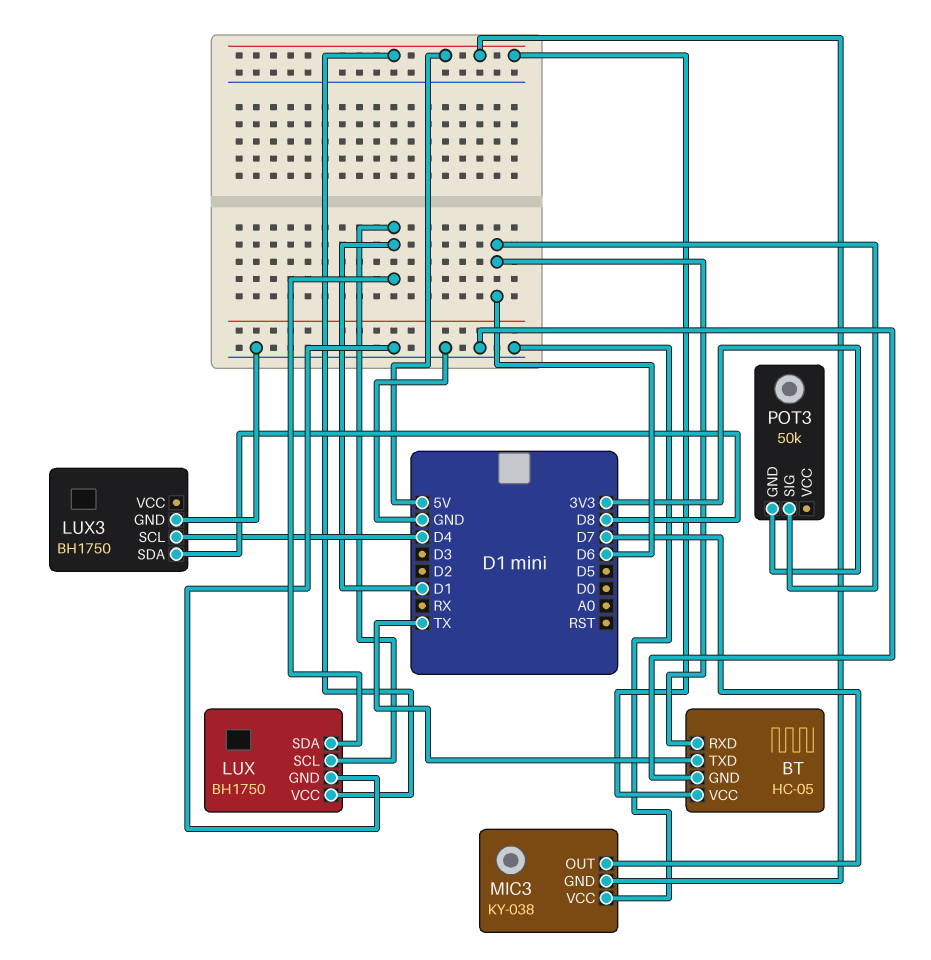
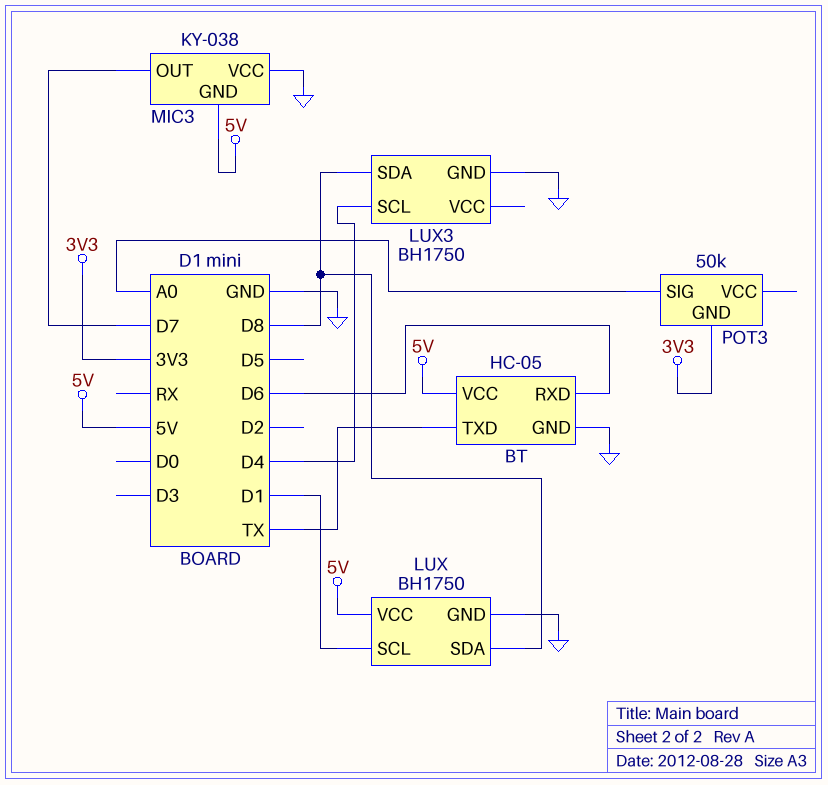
LUX pin SDA: D1 -> D8
POT3 pin SIG: D6 -> A0

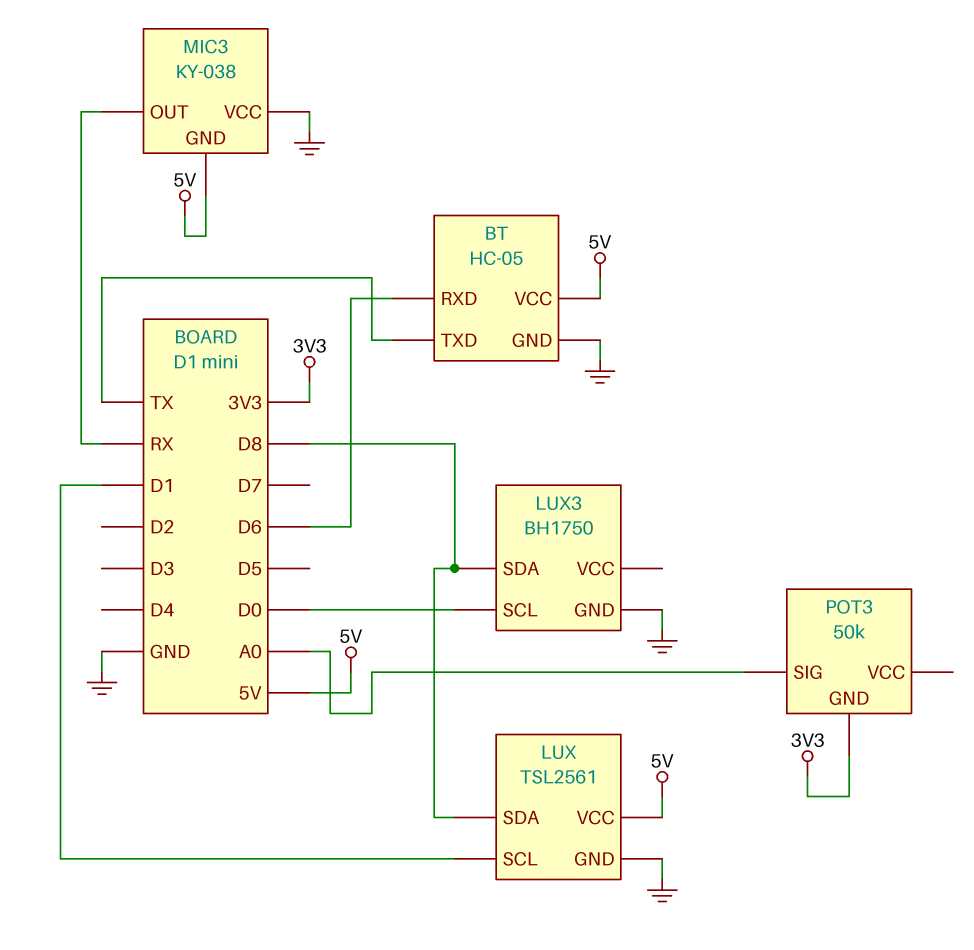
LUX: BH1750 -> TSL2561
LUX3 pin SCL: D4 -> D0
MIC3 pin OUT: D7 -> RX

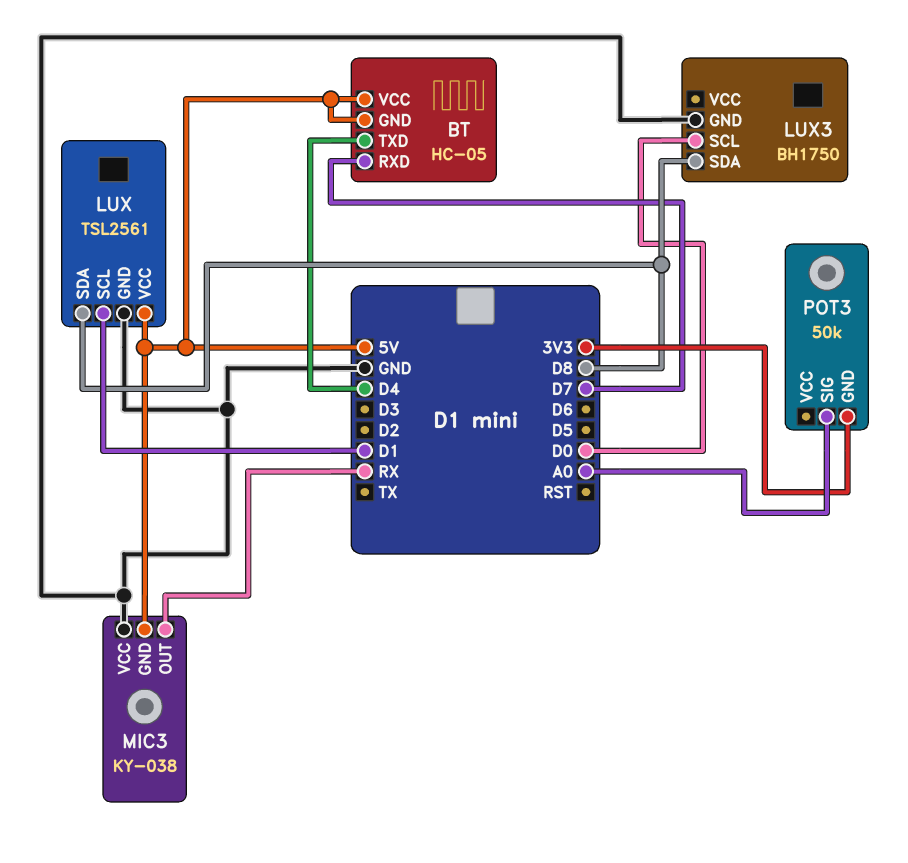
BT pin GND: GND -> 5V
BT pin RXD: D6 -> D7
BT pin TXD: TX -> D4

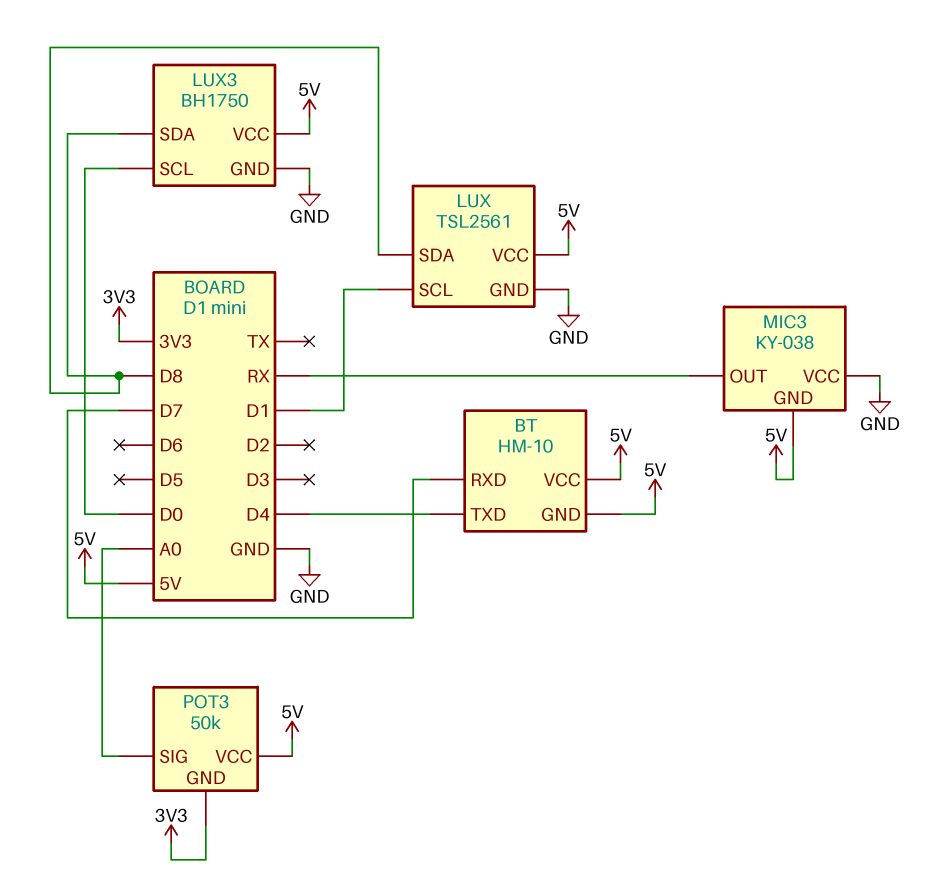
BT: HC-05 -> HM-10
LUX3 pin VCC: none -> 5V
POT3 pin VCC: none -> 5V

